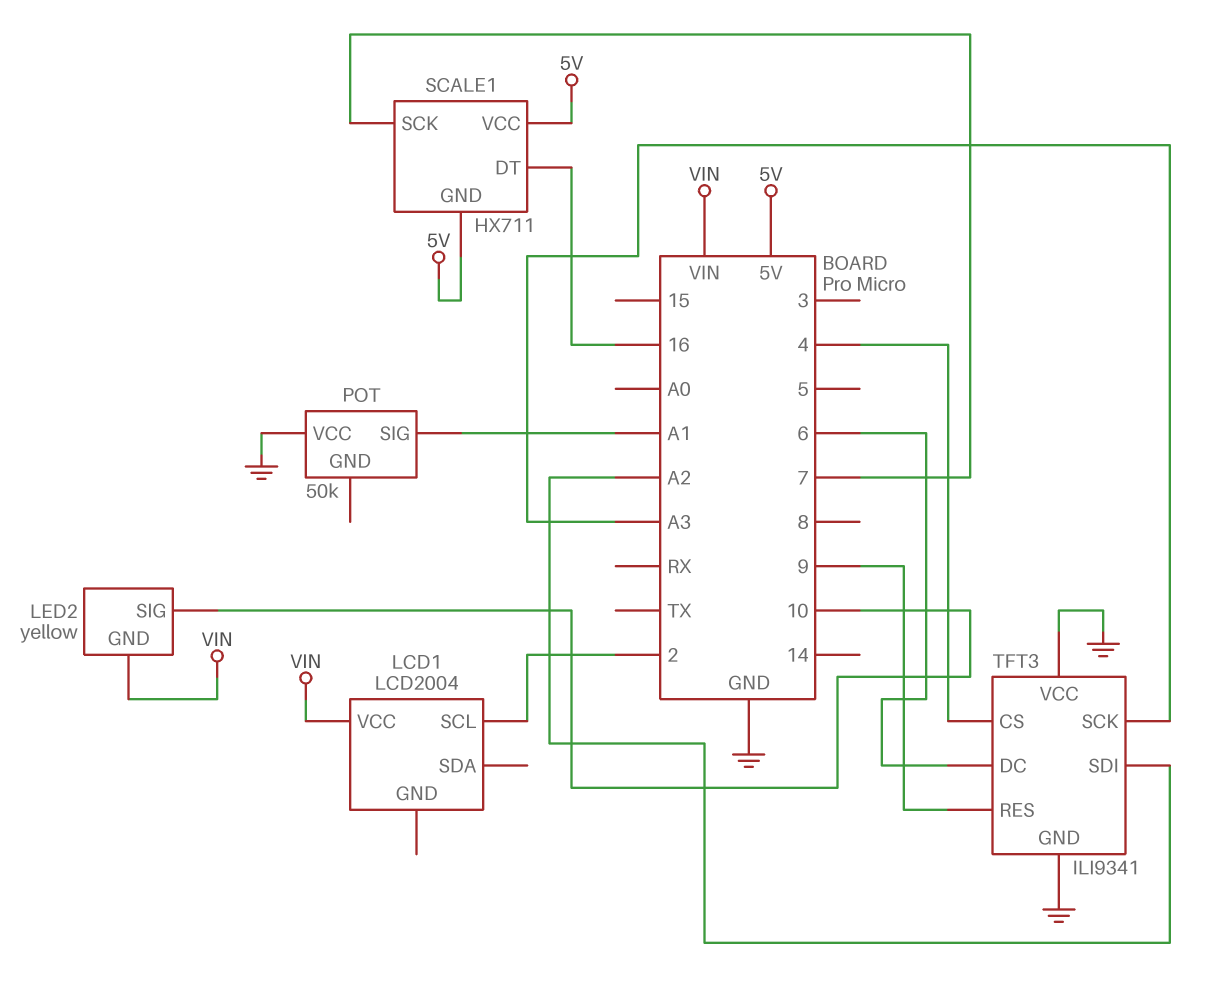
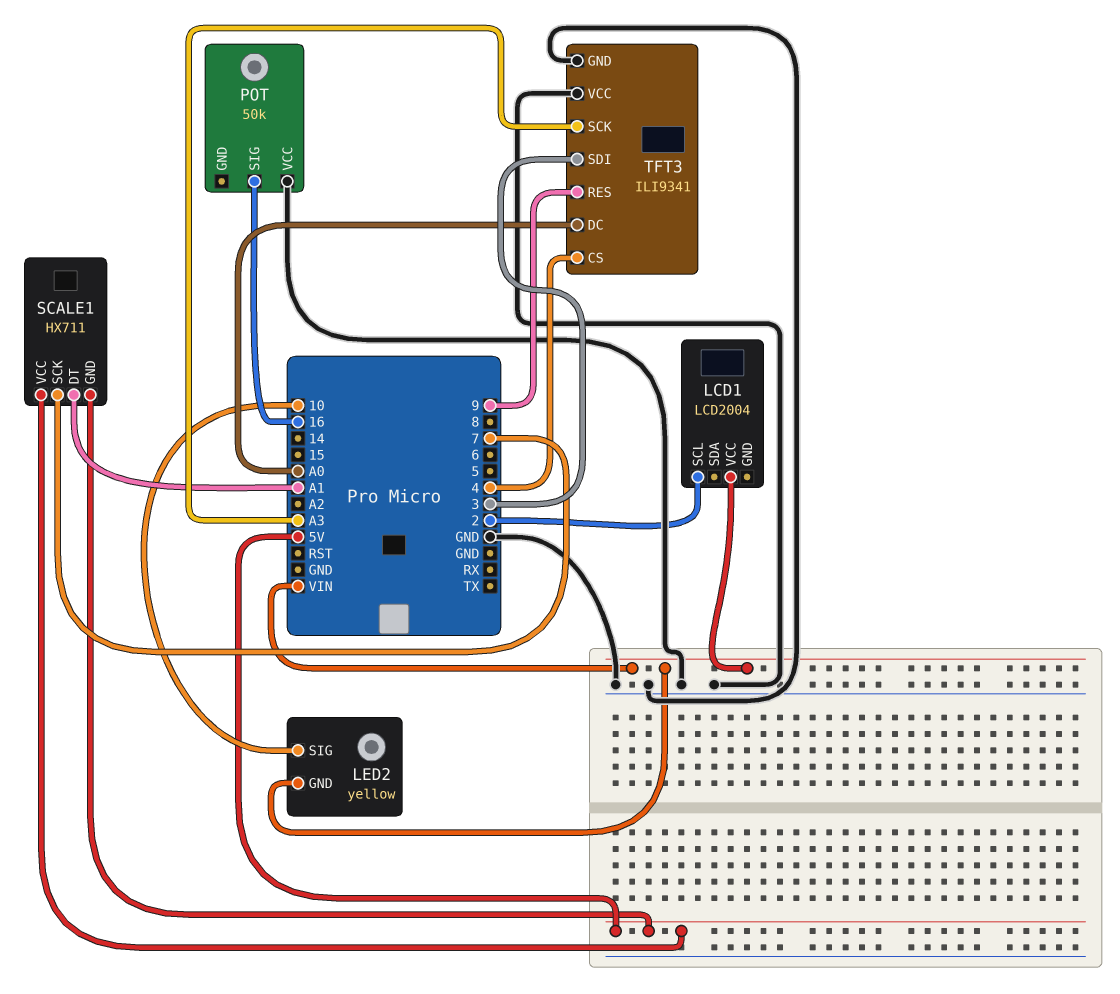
POT pin SIG: A1 -> 16
SCALE1 pin DT: 16 -> A1
TFT3 pin DC: 6 -> A0
TFT3 pin SDI: A2 -> 3

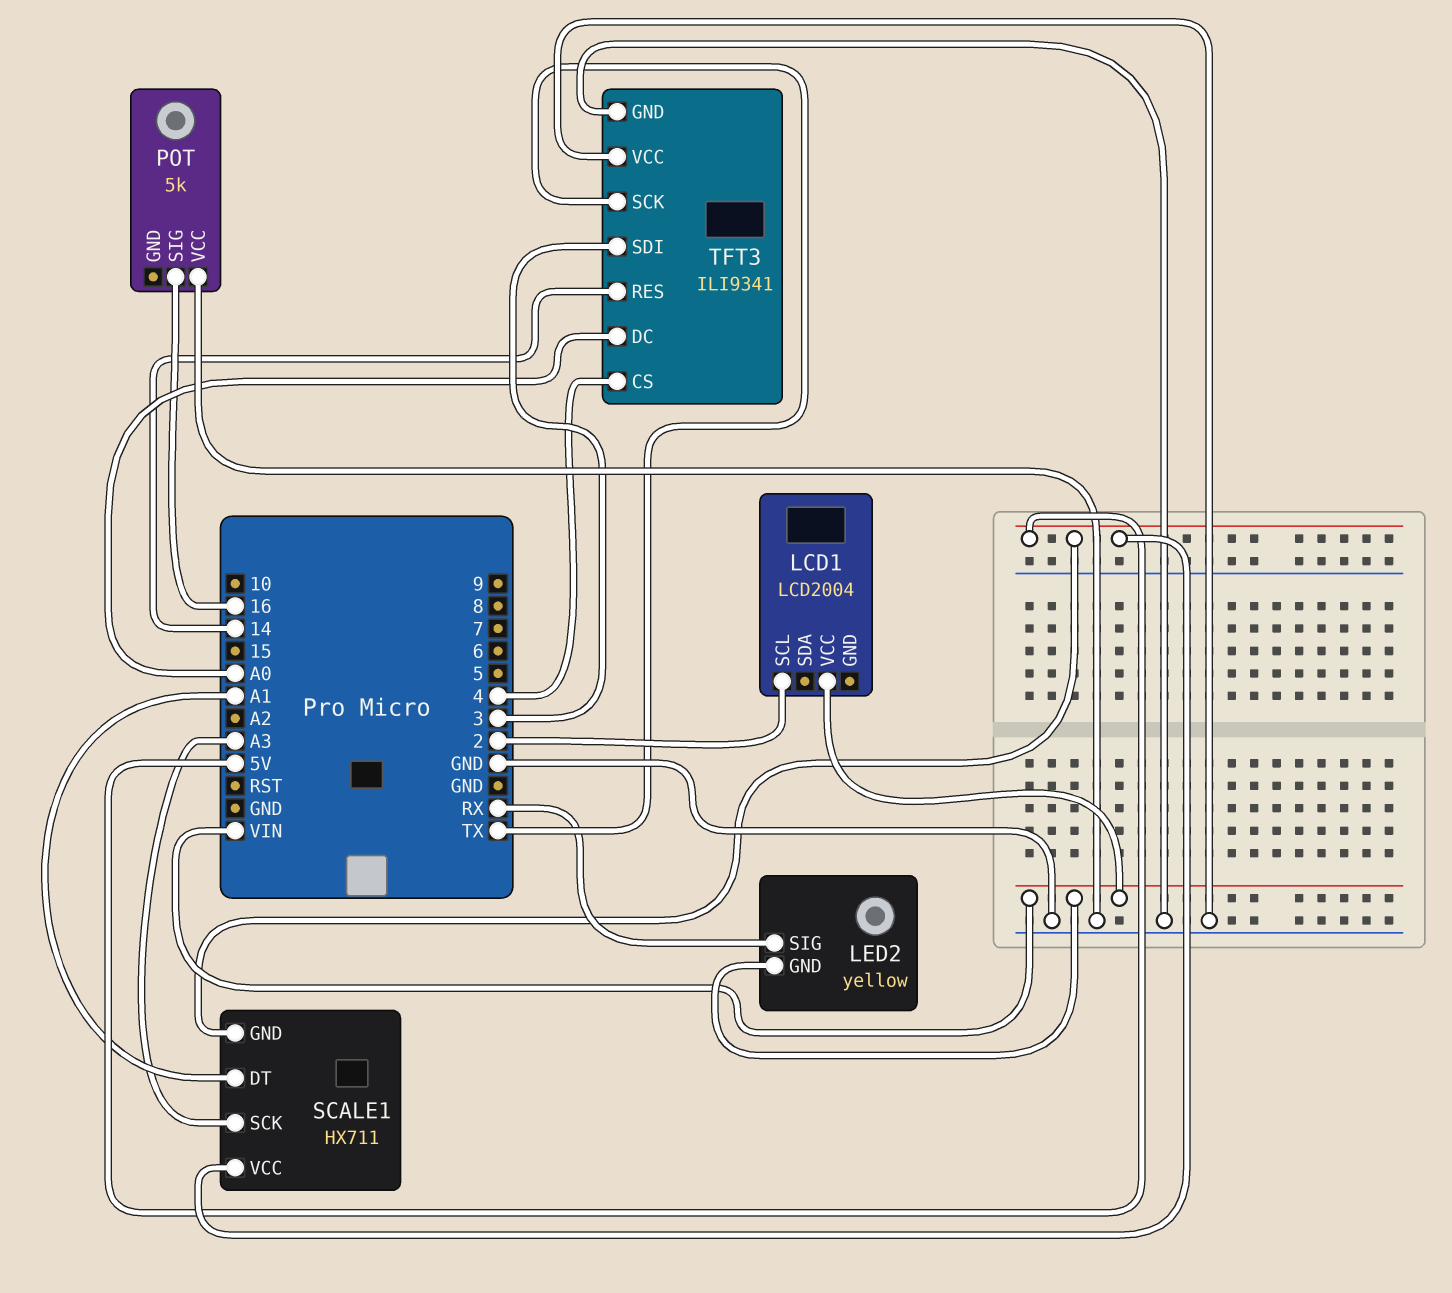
LED2 pin SIG: 10 -> RX
POT: 50k -> 5k
SCALE1 pin SCK: 7 -> A3
TFT3 pin RES: 9 -> 14
TFT3 pin SCK: A3 -> TX

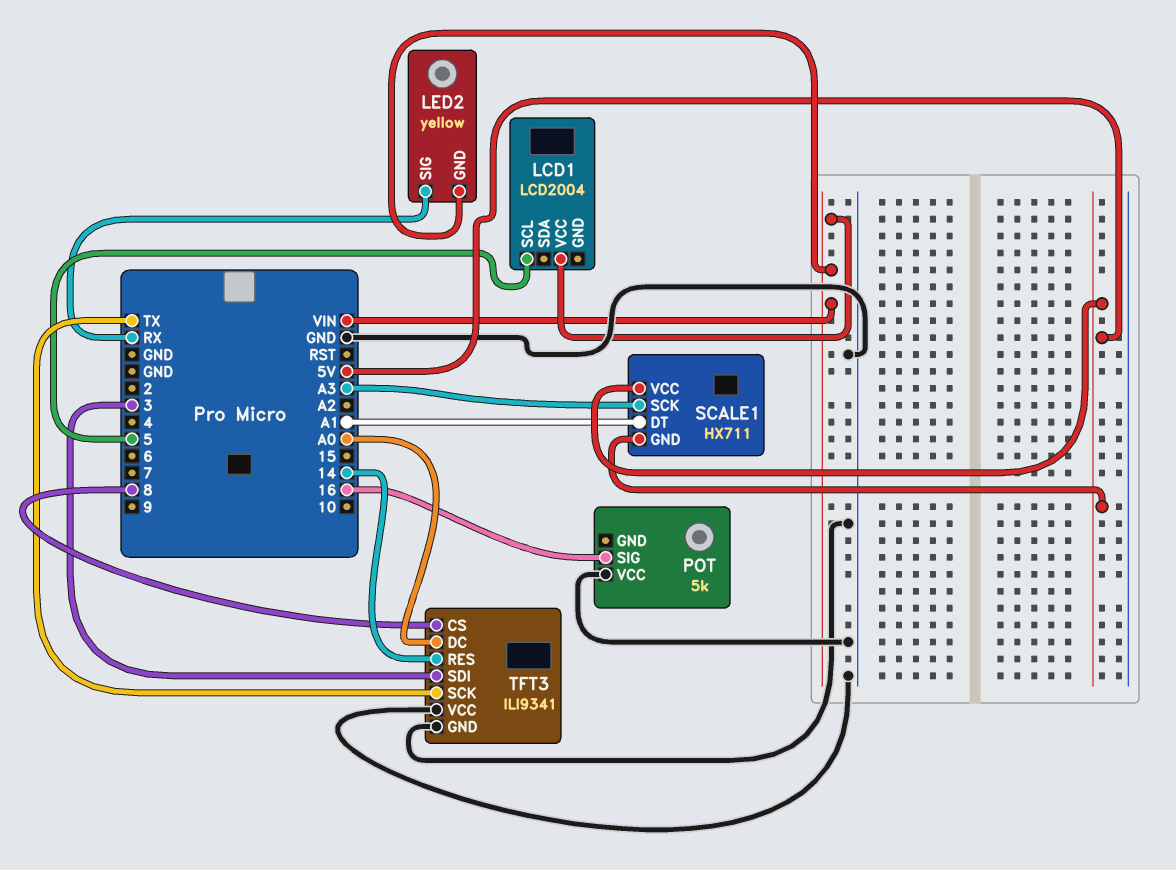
LCD1 pin SCL: 2 -> 5
TFT3 pin CS: 4 -> 8

